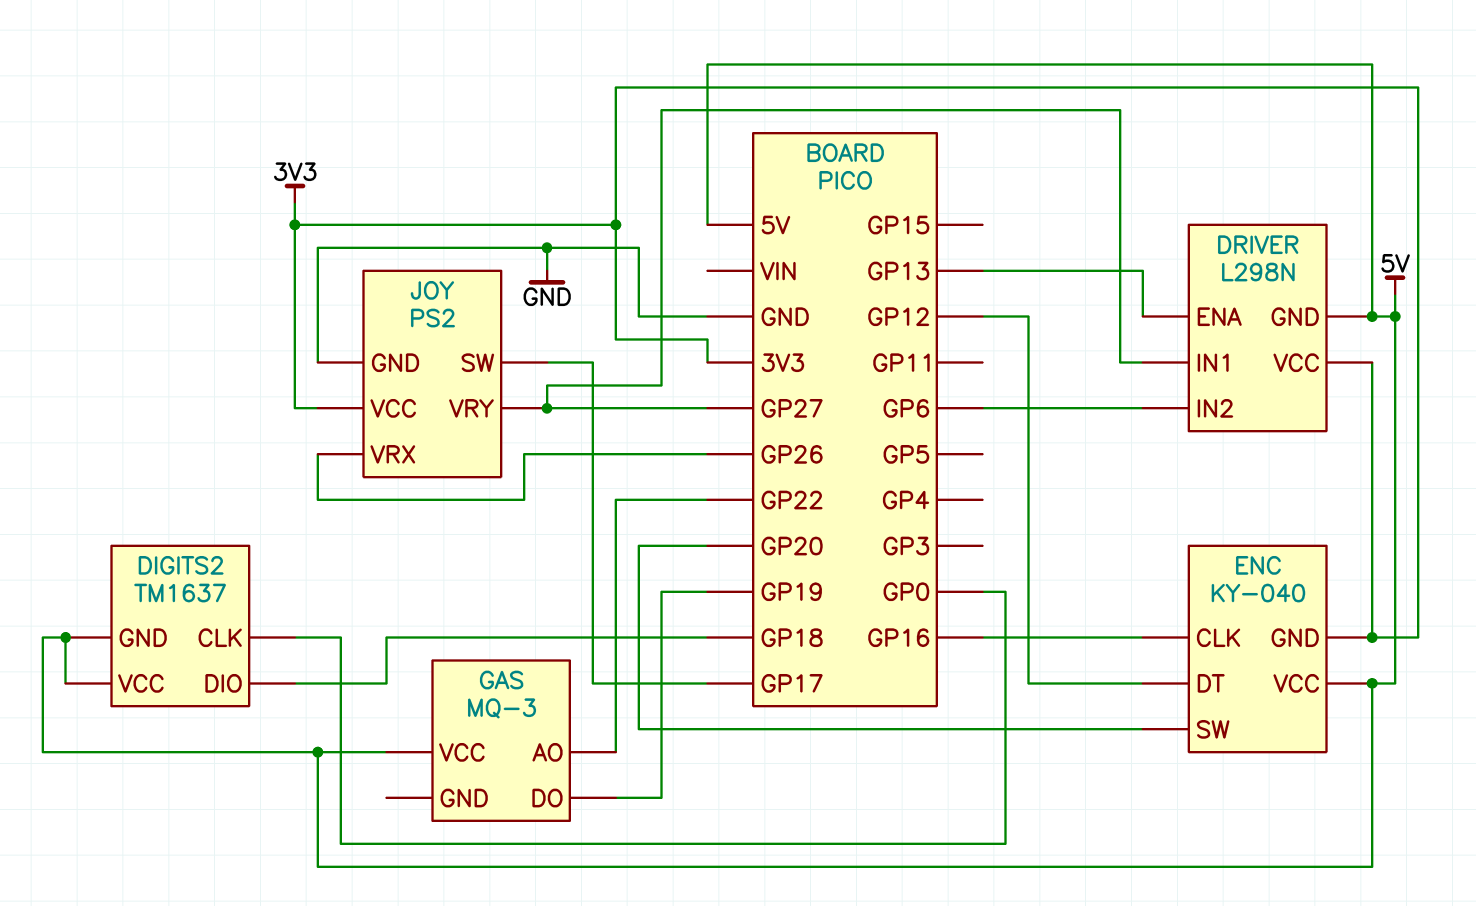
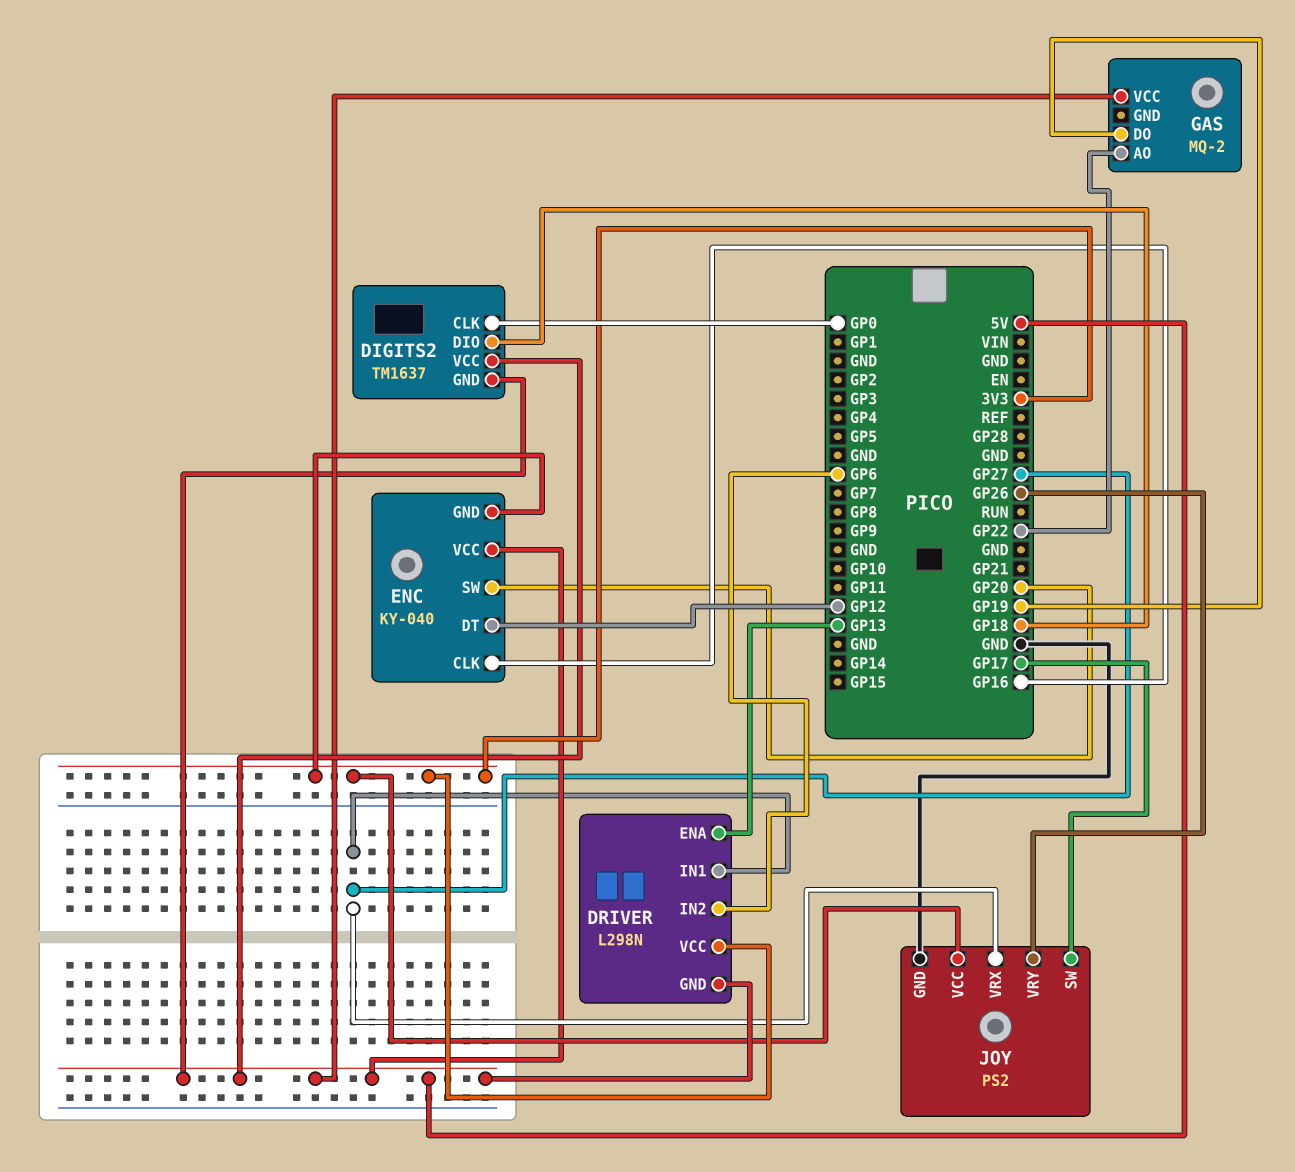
GAS: MQ-3 -> MQ-2
JOY pin VRX: GP26 -> GP27
JOY pin VRY: GP27 -> GP26

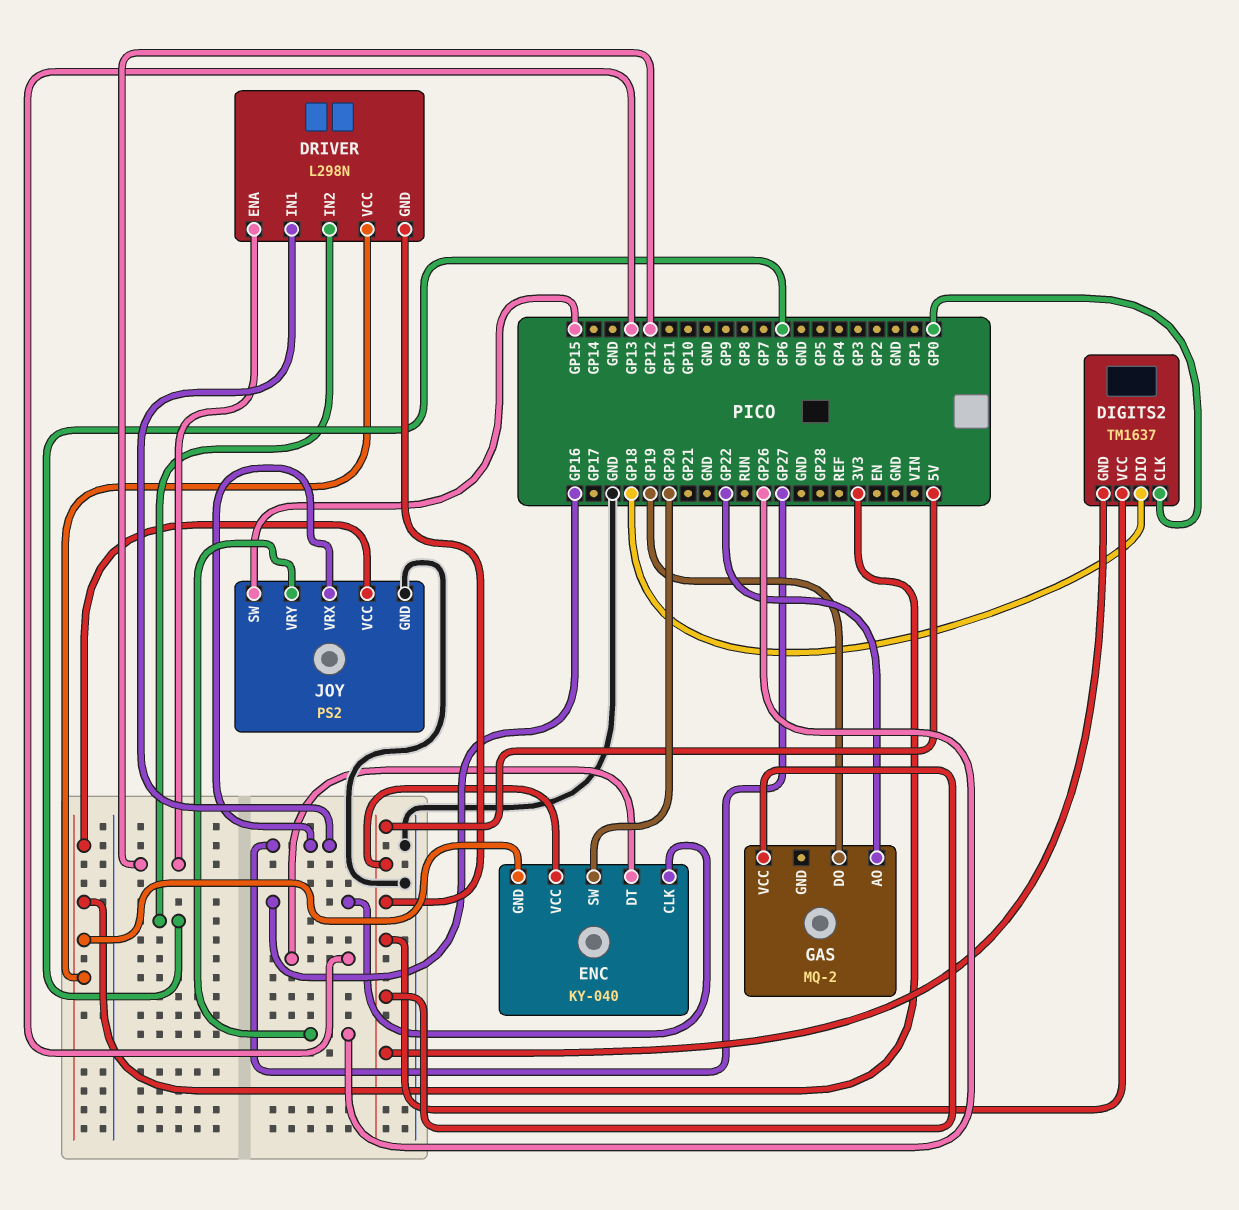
DRIVER pin ENA: GP13 -> GP12
ENC pin DT: GP12 -> GP13
JOY pin SW: GP17 -> GP15

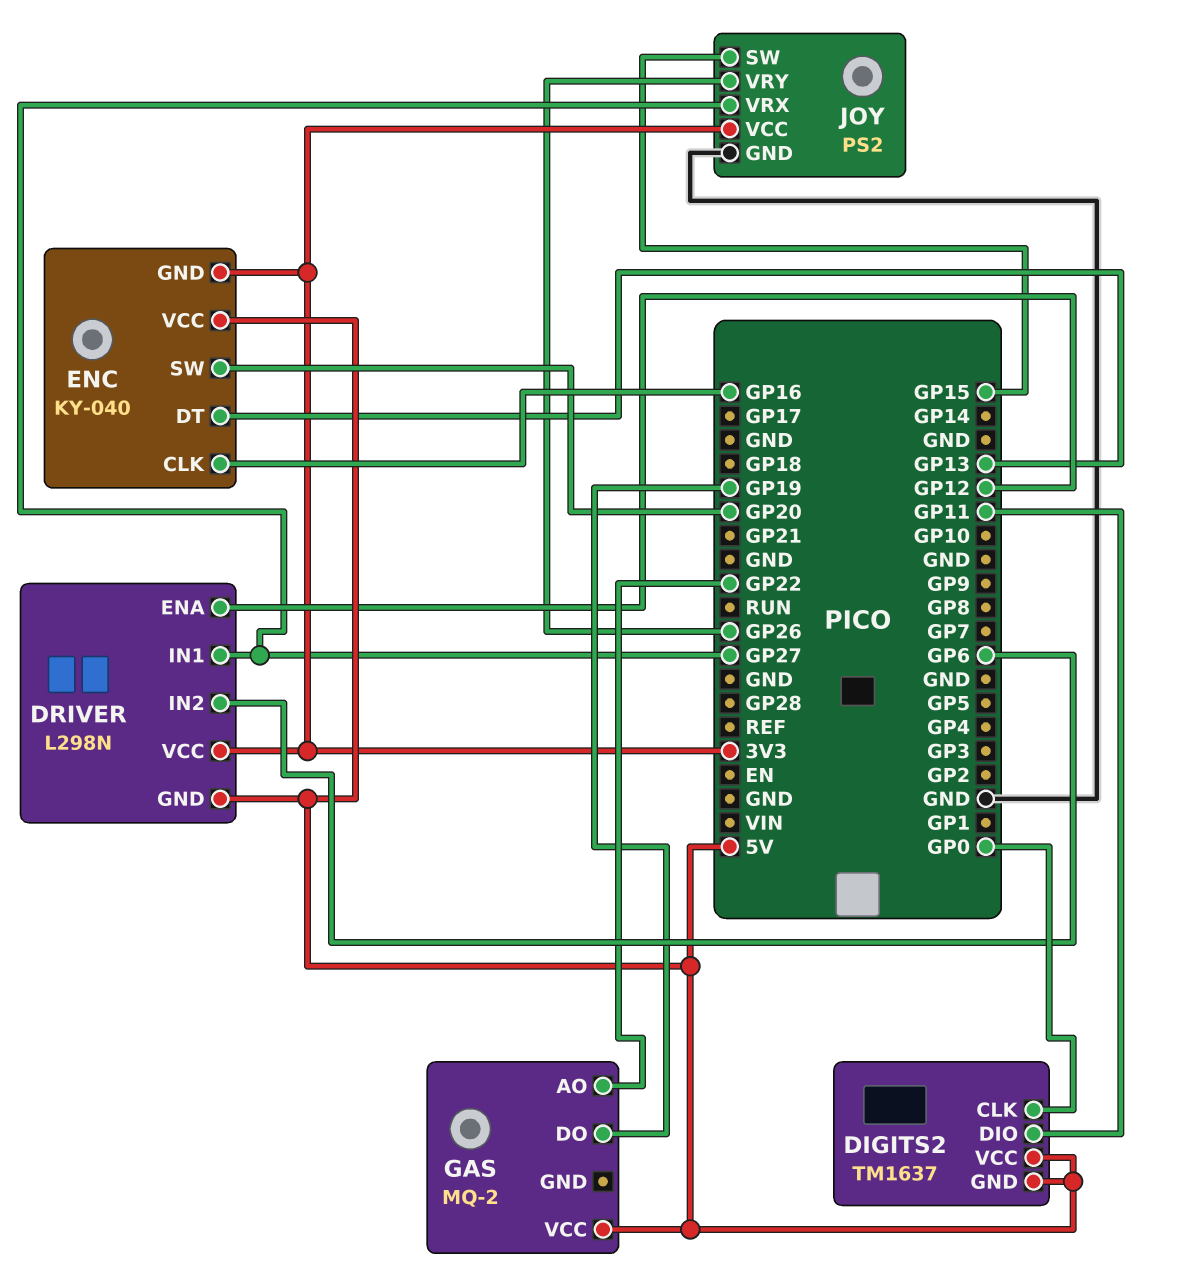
DIGITS2 pin DIO: GP18 -> GP11

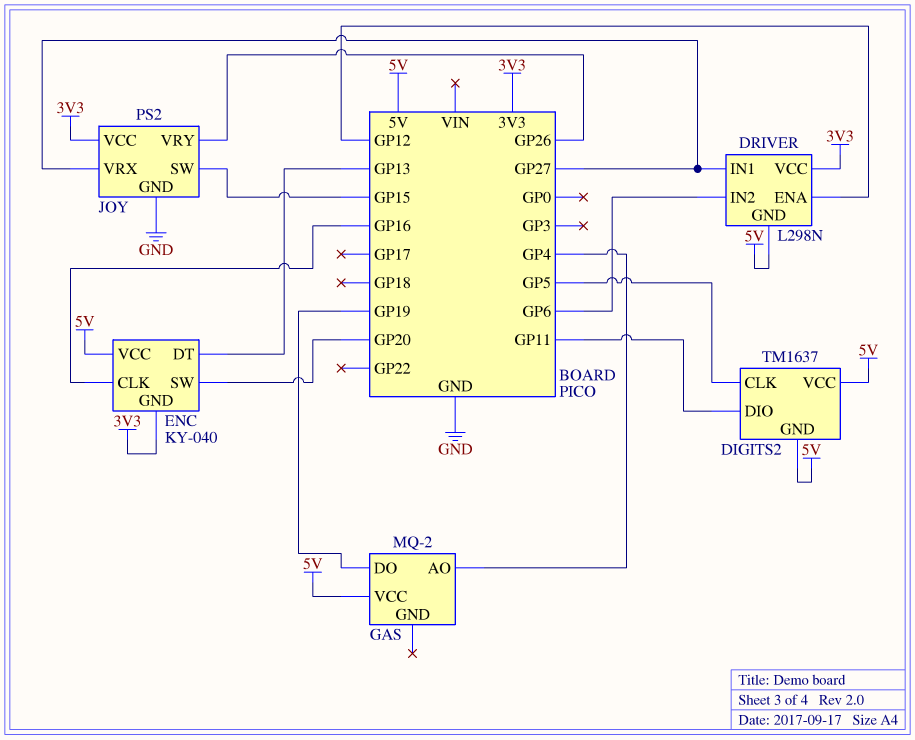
DIGITS2 pin CLK: GP0 -> GP5
GAS pin AO: GP22 -> GP4

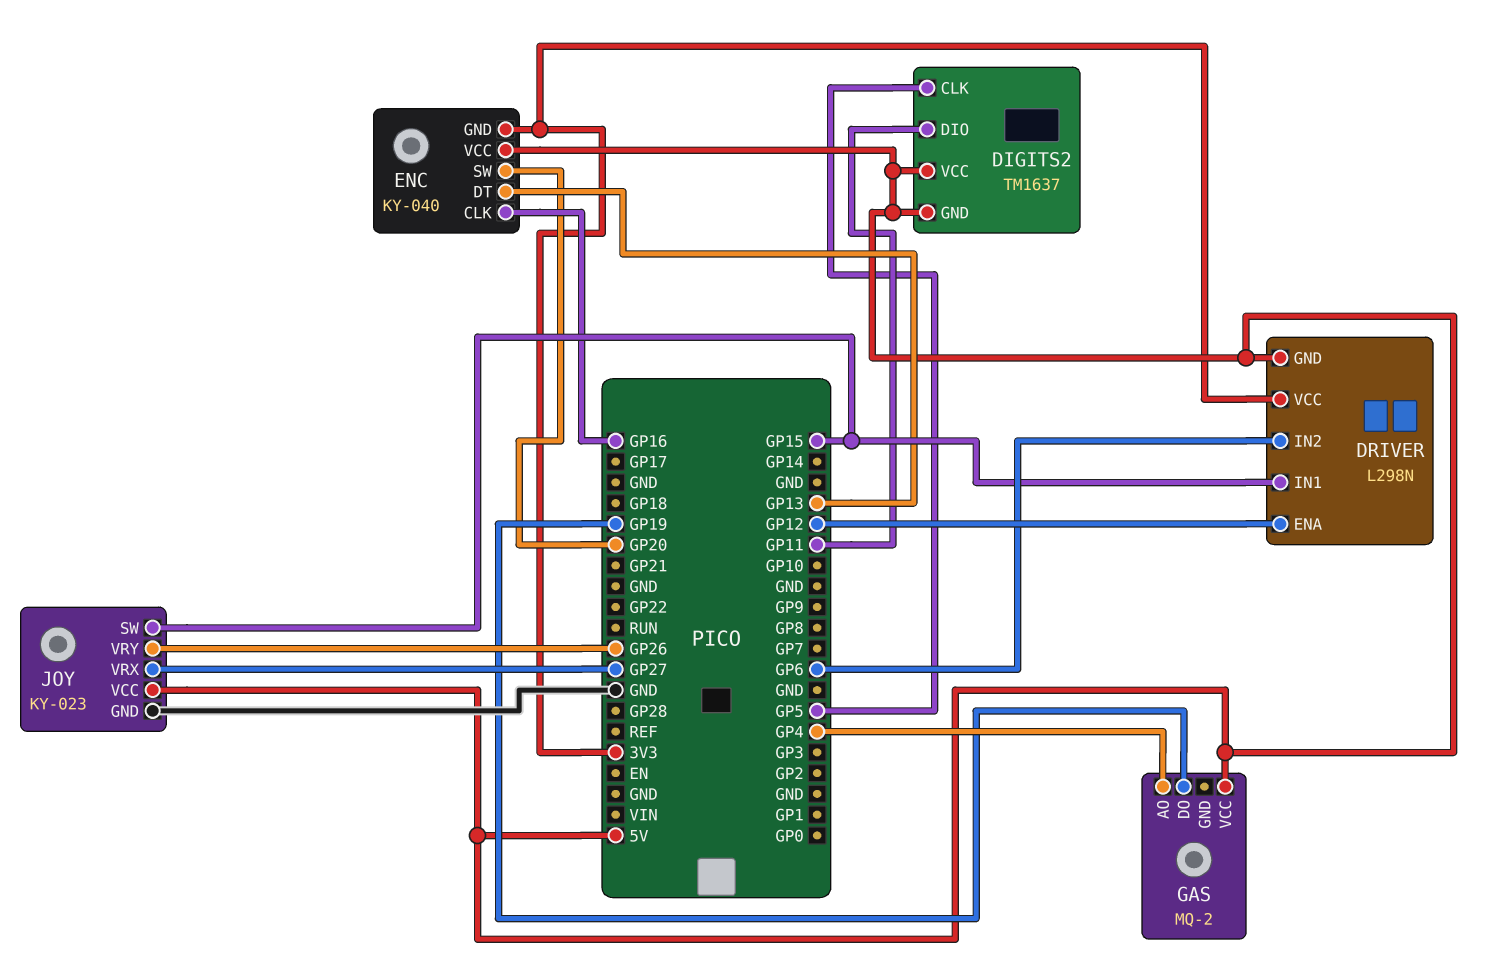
DRIVER pin IN1: GP27 -> GP15
JOY: PS2 -> KY-023
JOY pin VCC: 3V3 -> 5V

